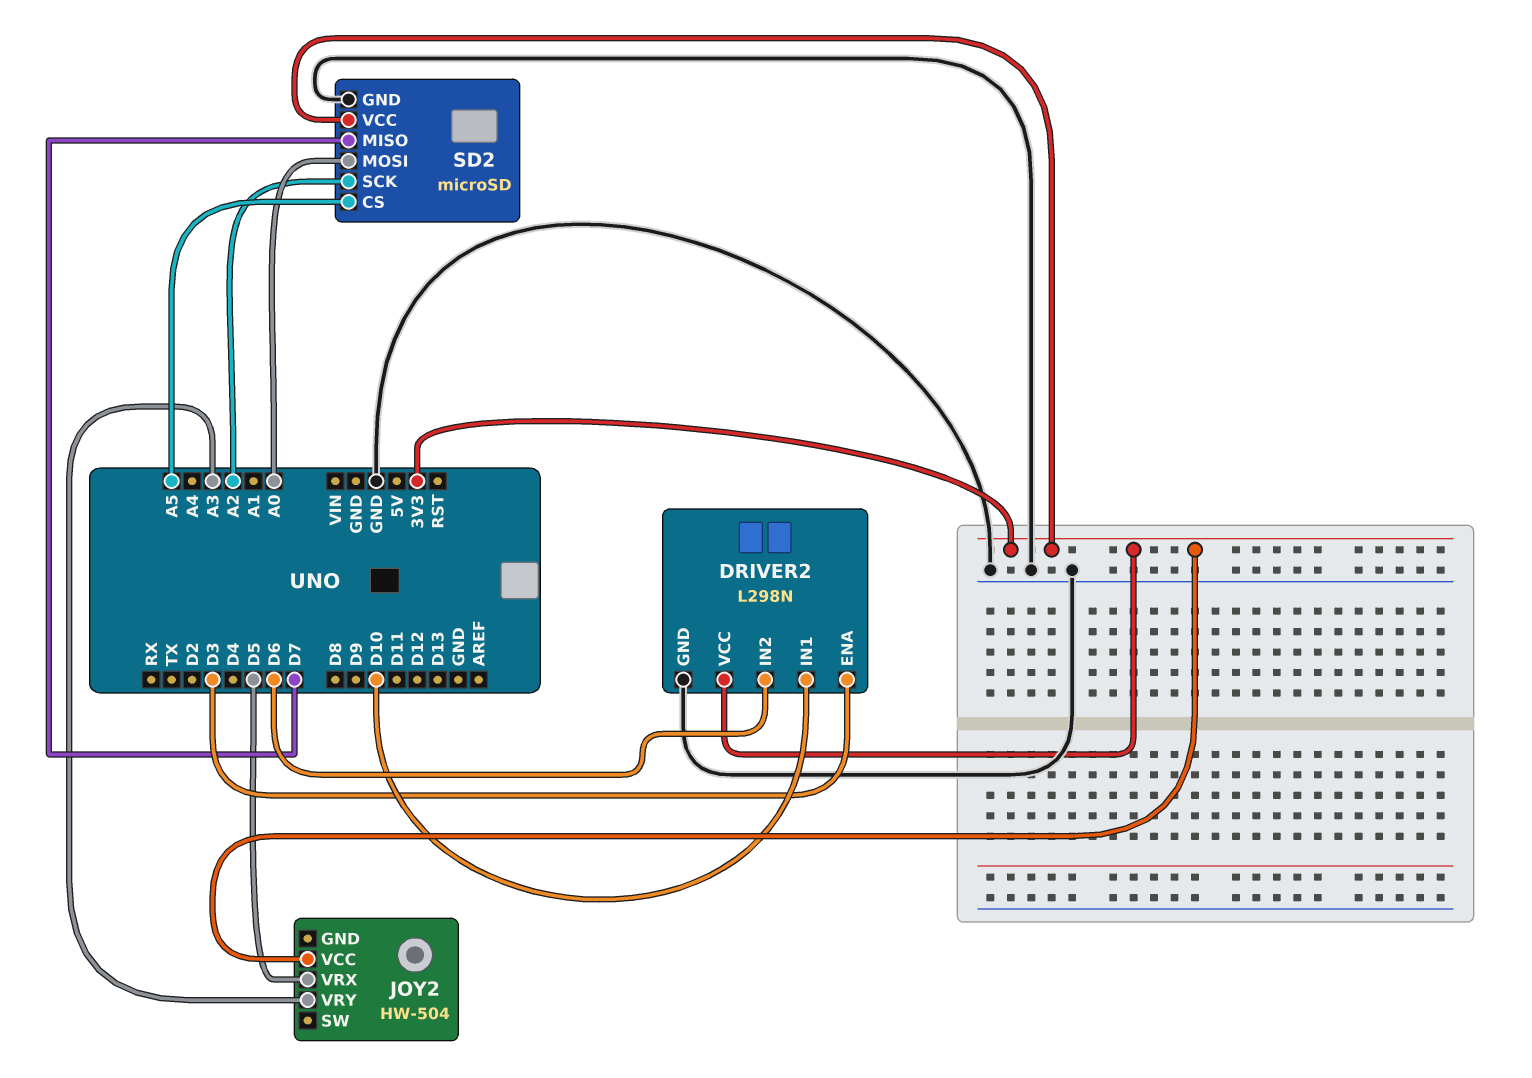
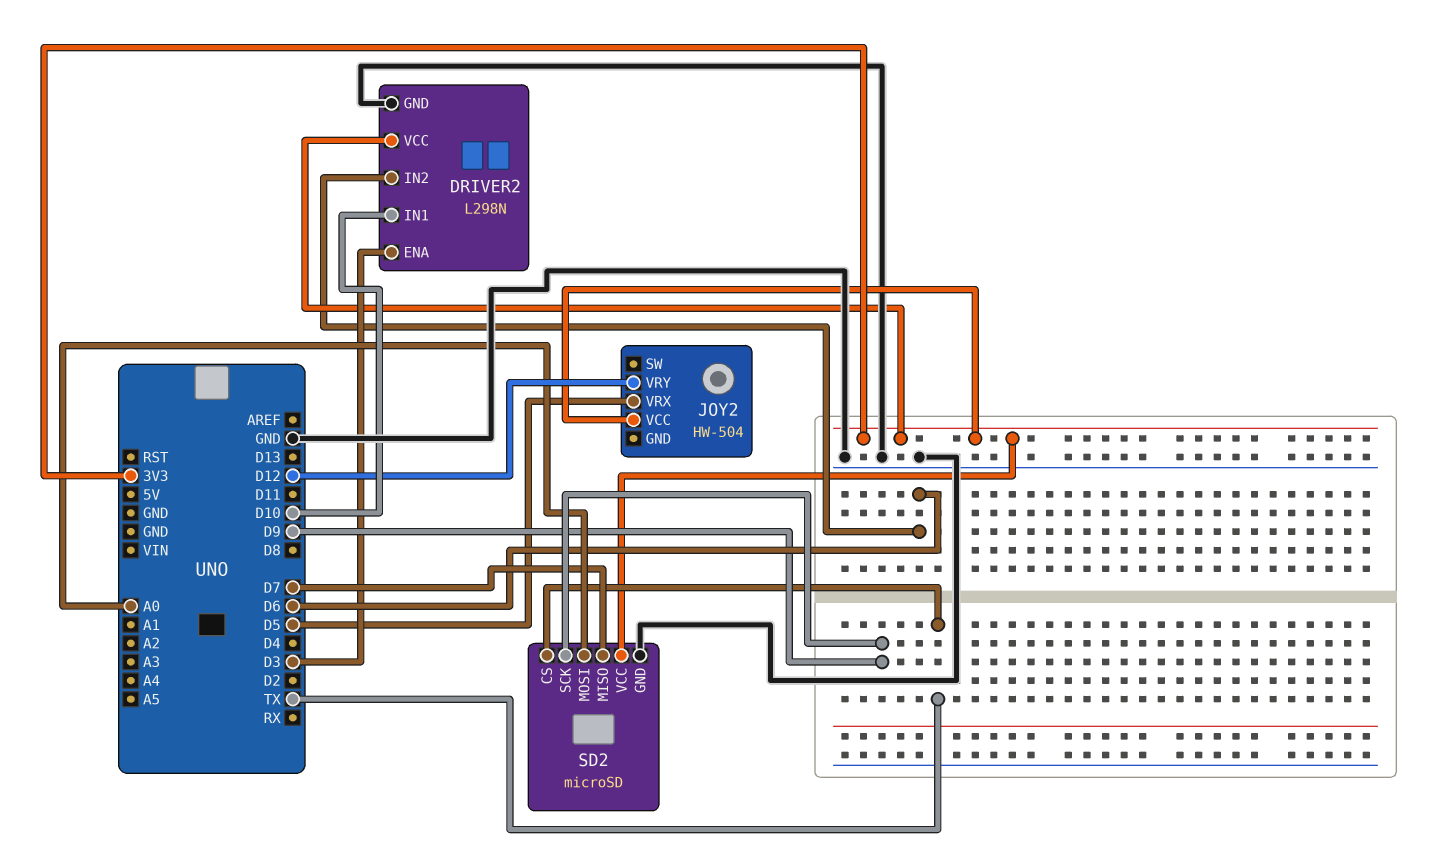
JOY2 pin VRY: A3 -> D12
SD2 pin CS: A5 -> TX
SD2 pin SCK: A2 -> D9

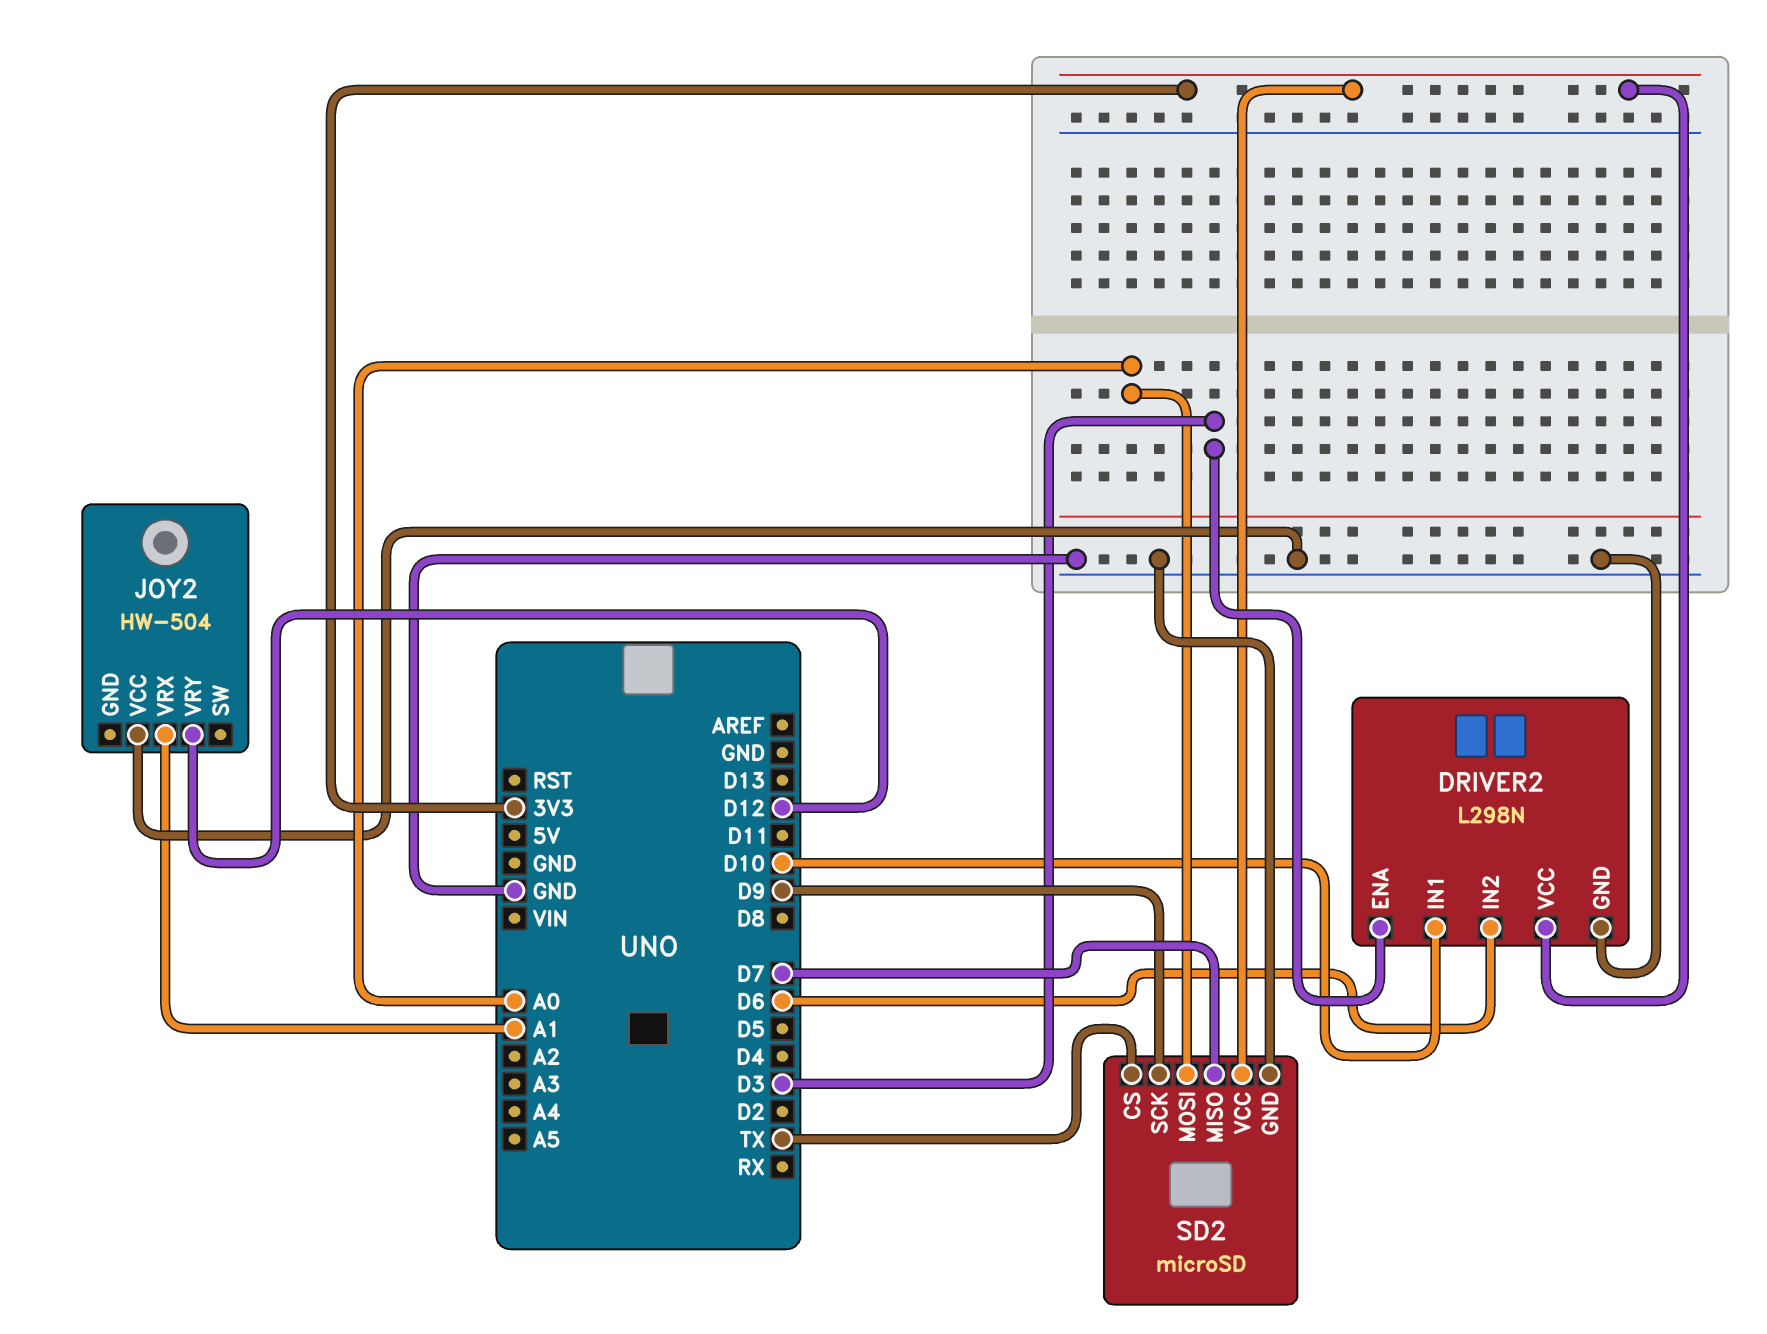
JOY2 pin VCC: 3V3 -> GND
JOY2 pin VRX: D5 -> A1

